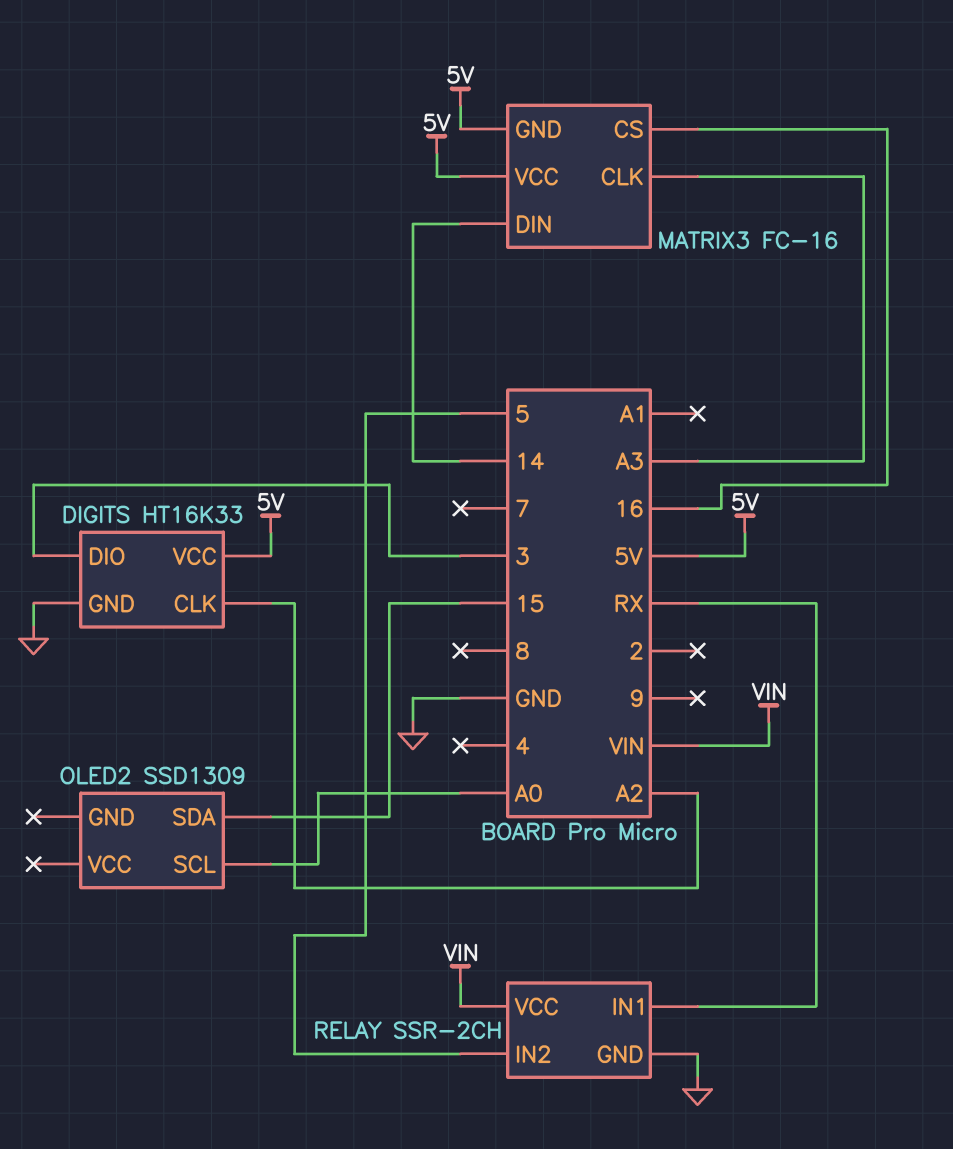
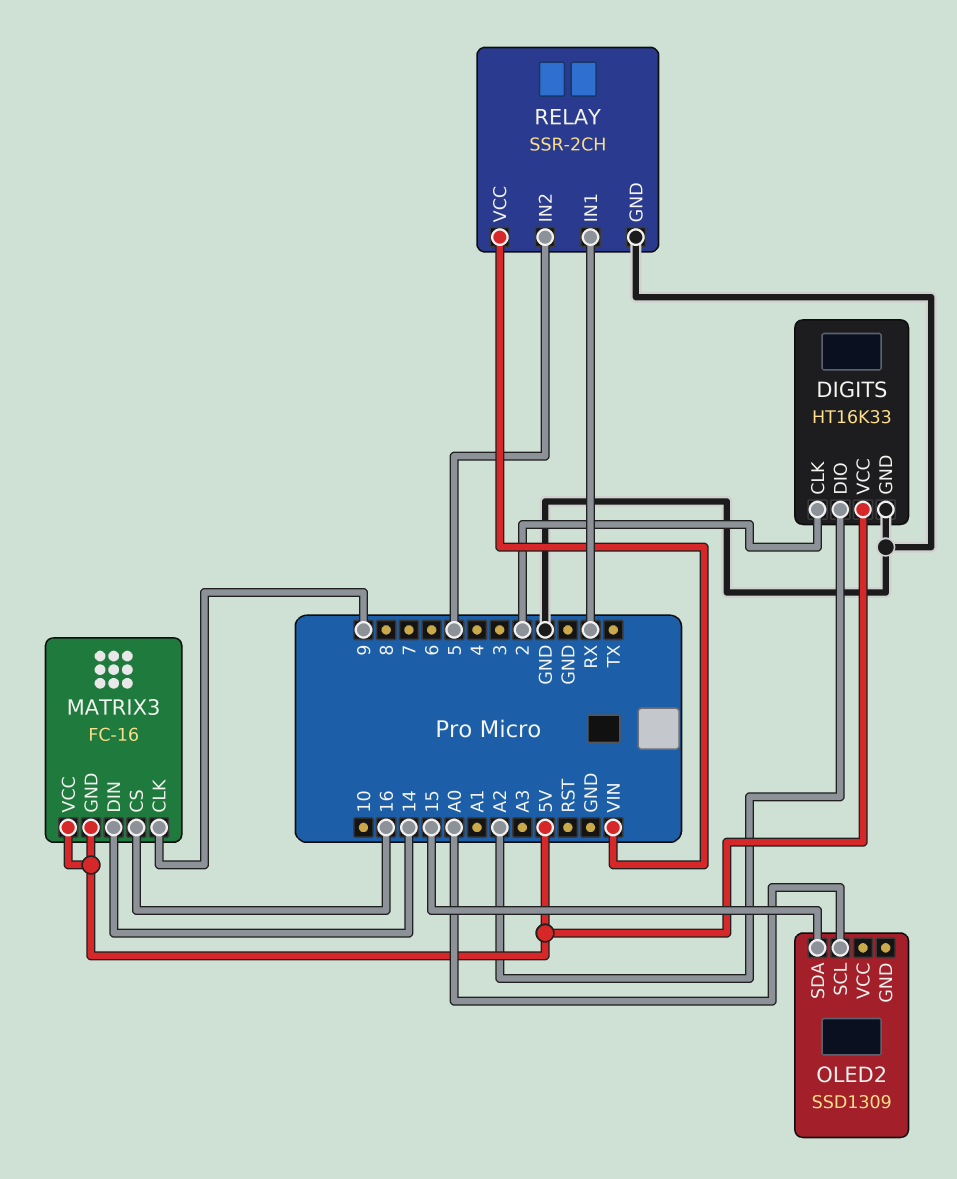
DIGITS pin CLK: A2 -> 2
DIGITS pin DIO: 3 -> A2
MATRIX3 pin CLK: A3 -> 9

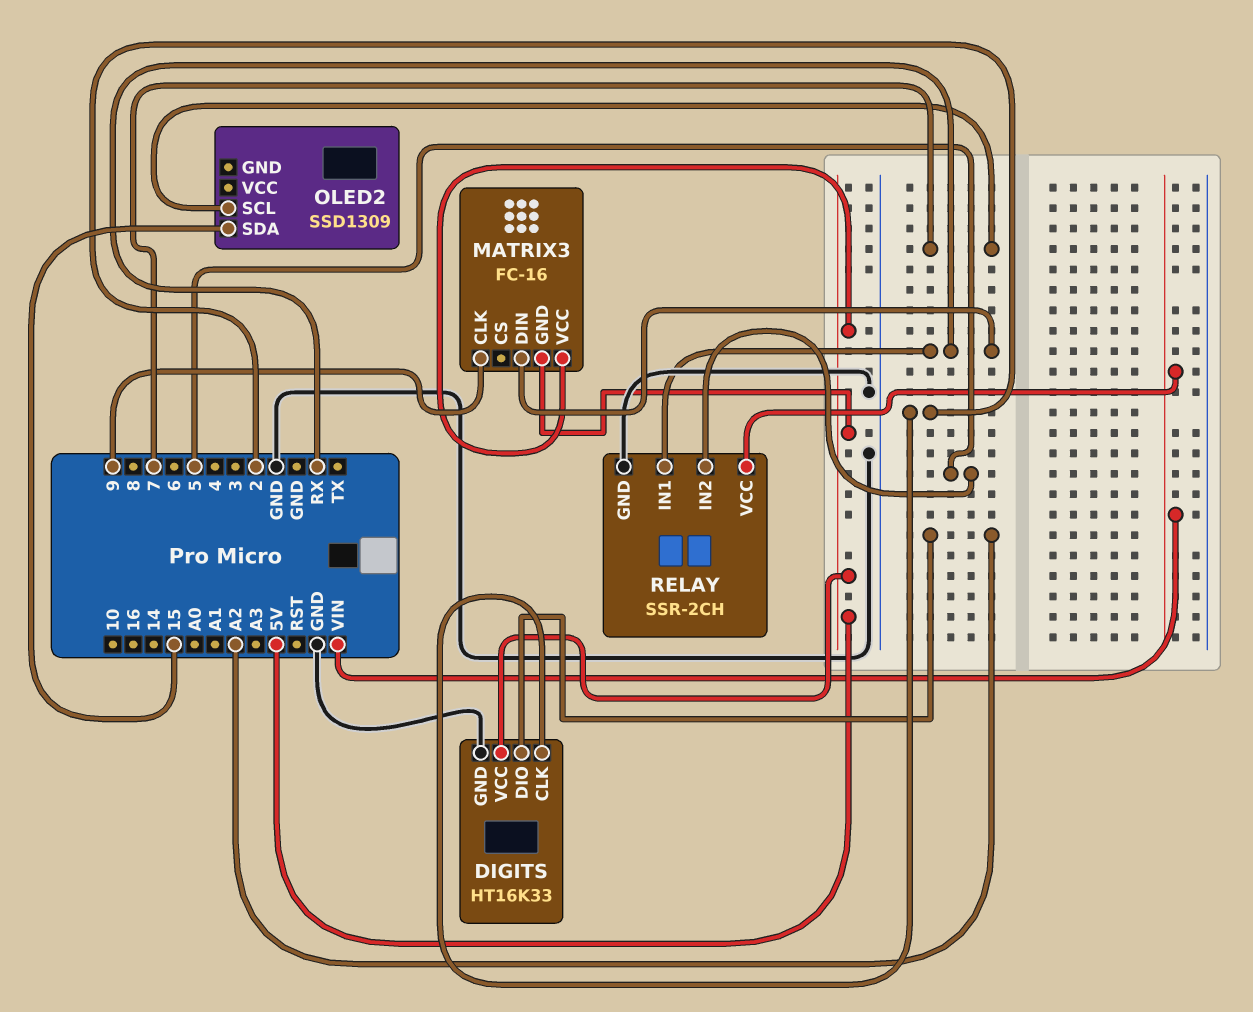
MATRIX3 pin CS: 16 -> none
MATRIX3 pin DIN: 14 -> RX
OLED2 pin SCL: A0 -> 7

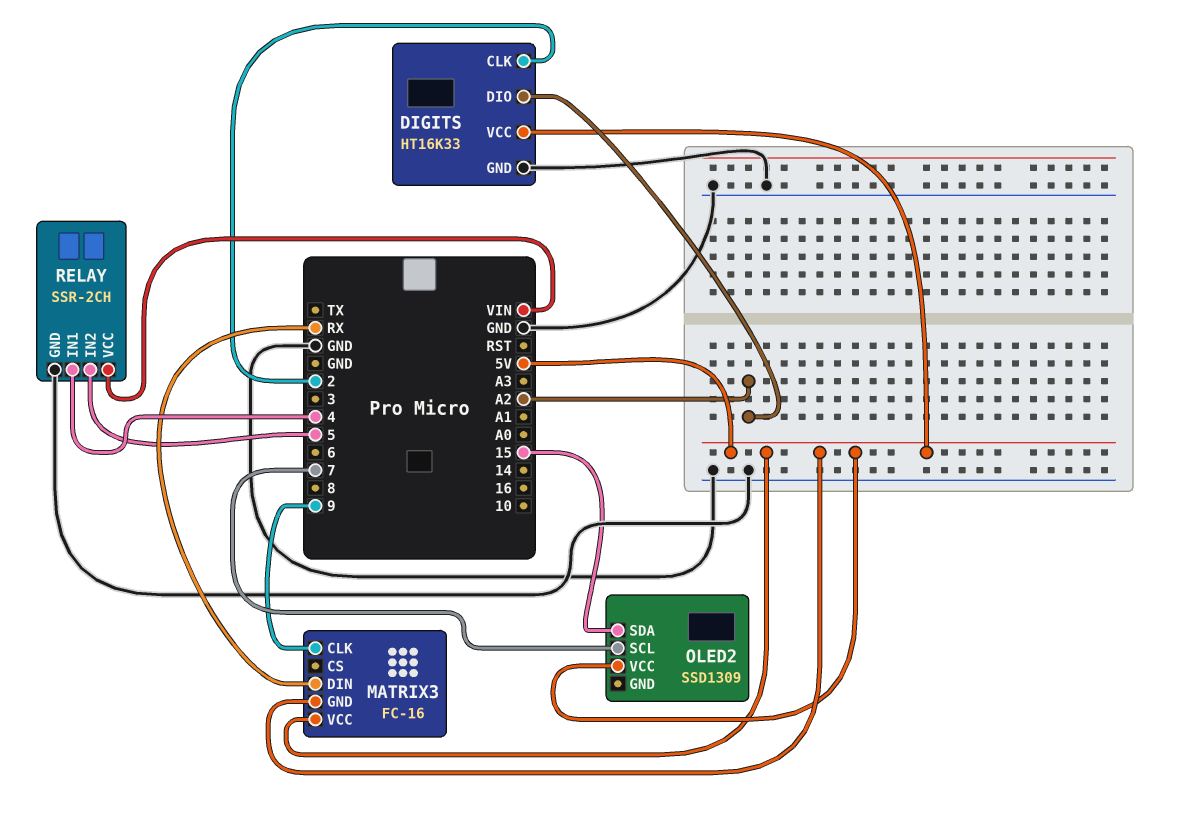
OLED2 pin VCC: none -> 5V
RELAY pin IN1: RX -> 4

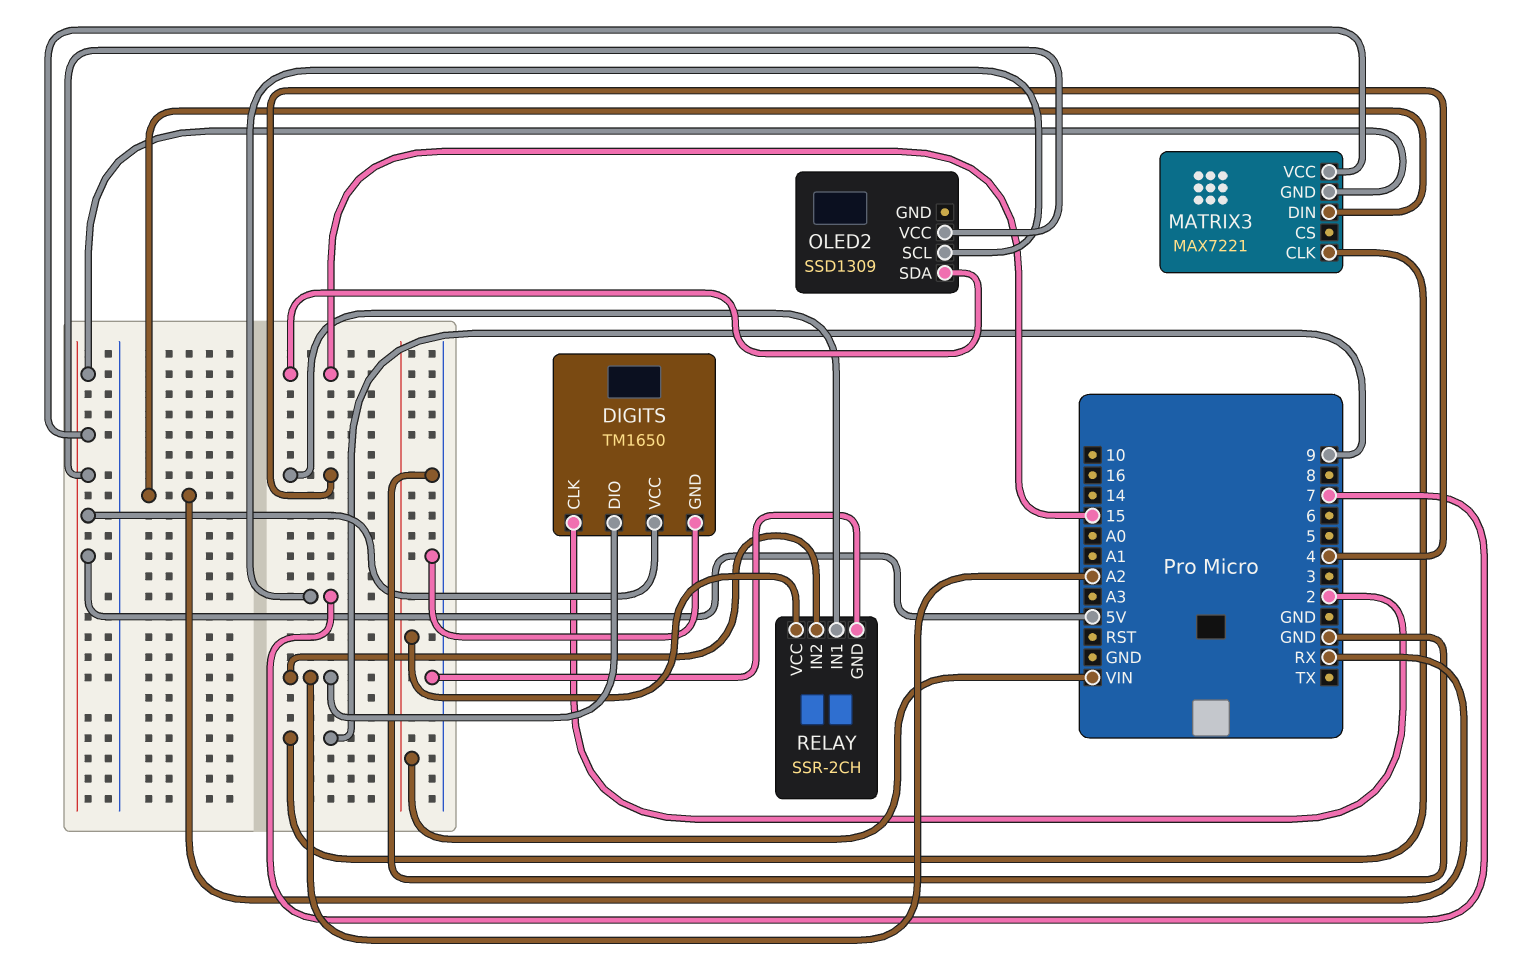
DIGITS: HT16K33 -> TM1650
MATRIX3: FC-16 -> MAX7221
RELAY pin IN2: 5 -> A2

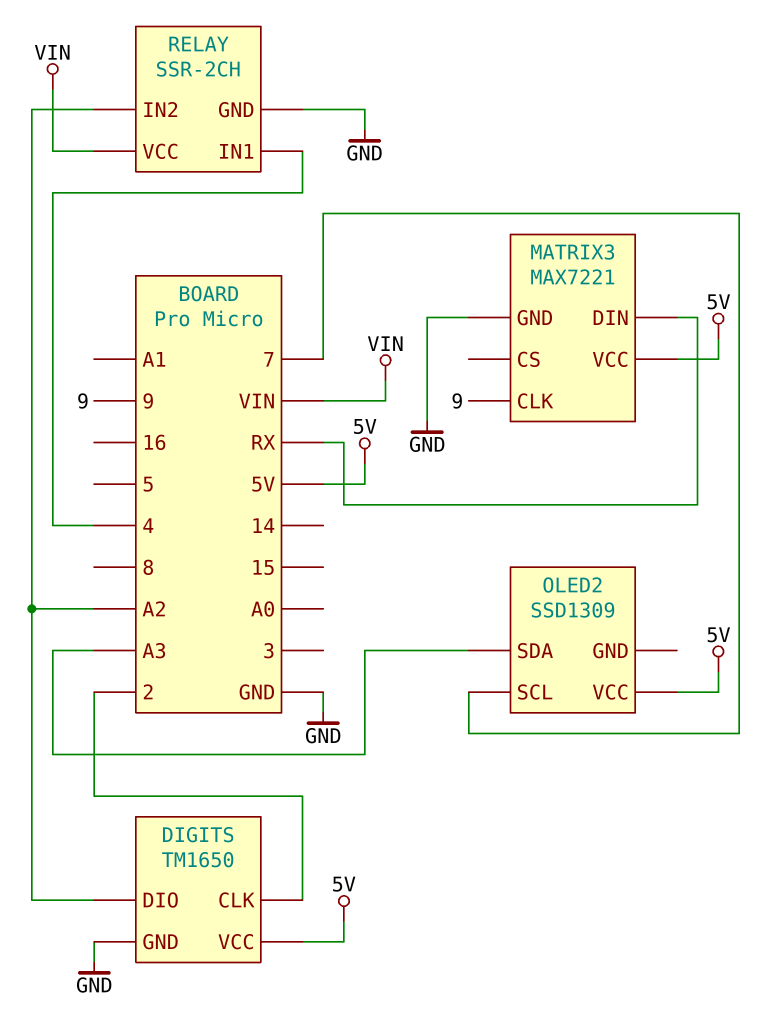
MATRIX3 pin GND: 5V -> GND
OLED2 pin SDA: 15 -> A3

